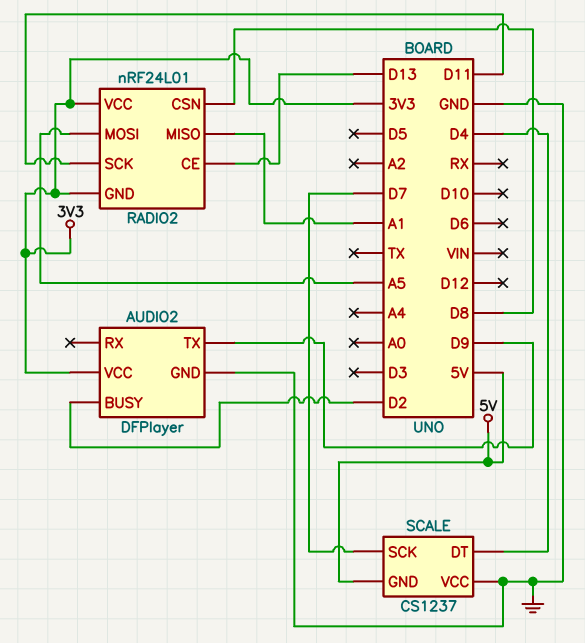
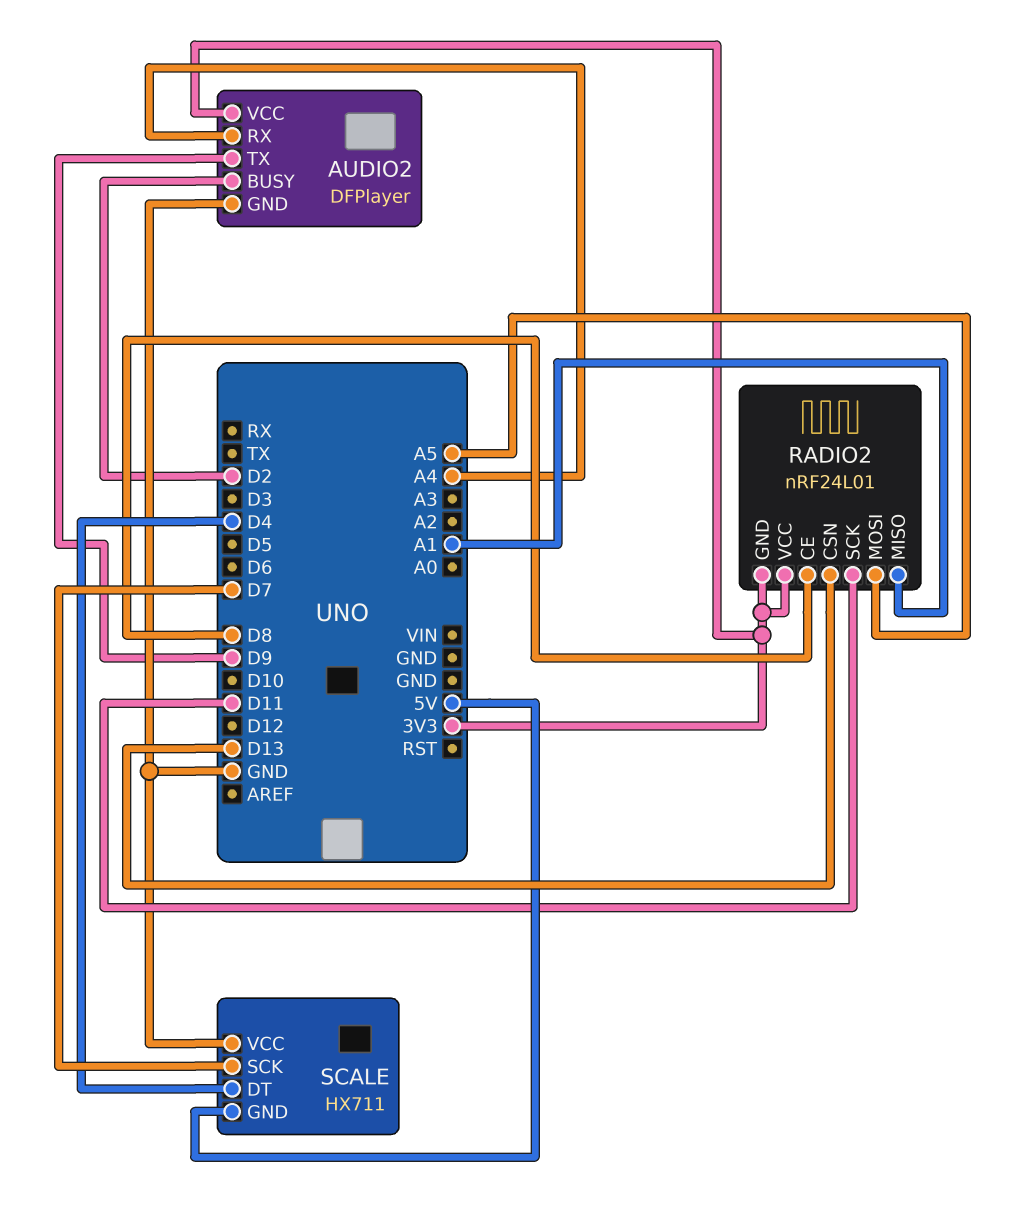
AUDIO2 pin RX: none -> A4
RADIO2 pin CE: D13 -> D8
RADIO2 pin CSN: D8 -> D13
SCALE: CS1237 -> HX711

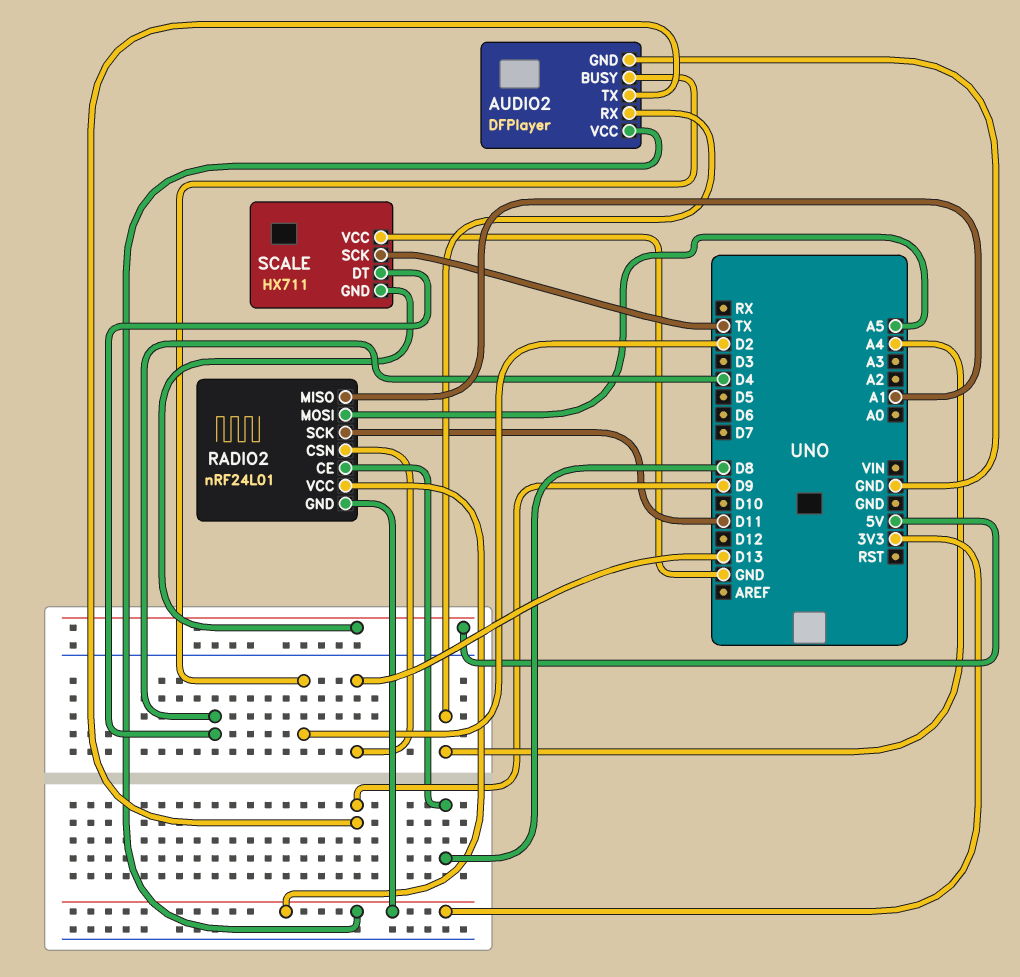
SCALE pin SCK: D7 -> TX

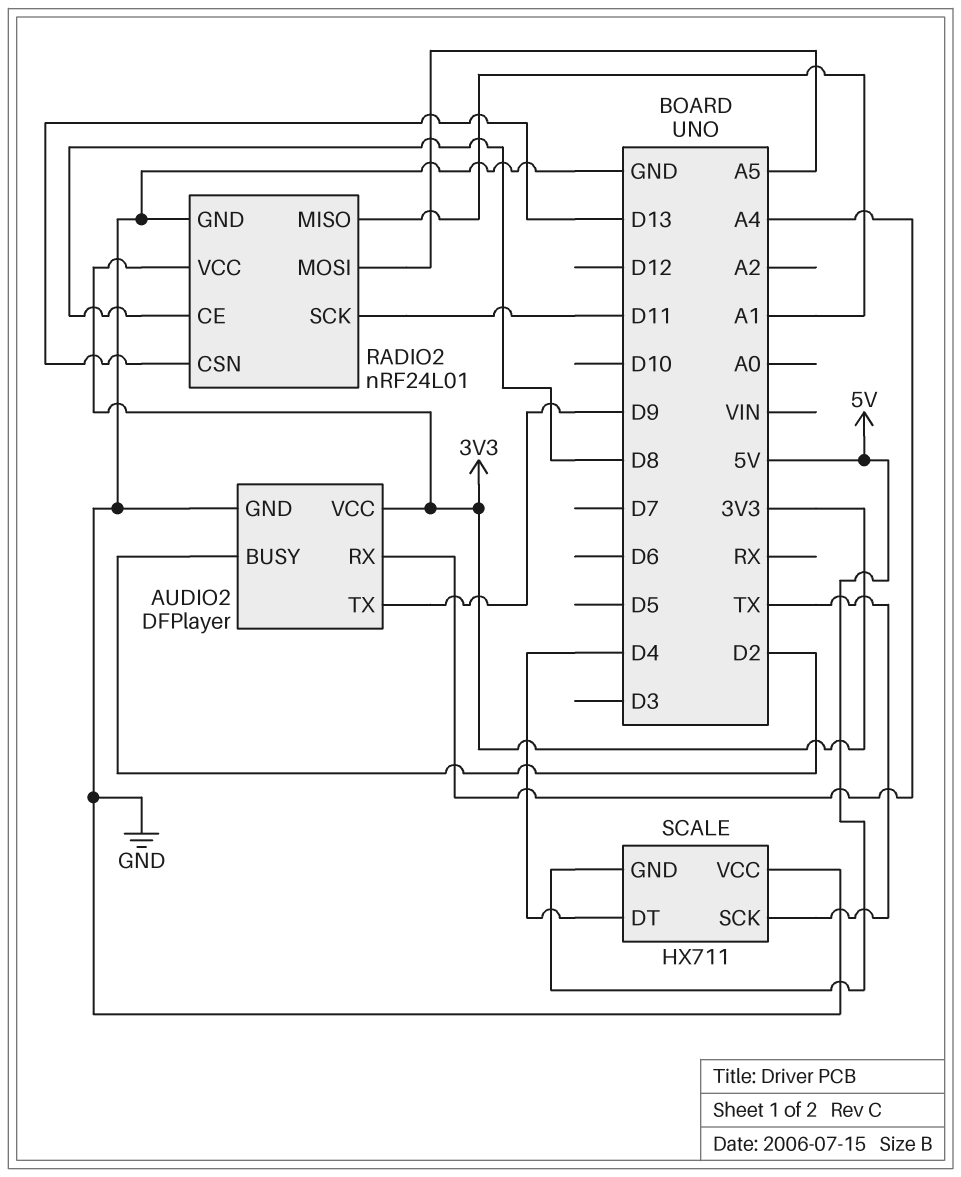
RADIO2 pin GND: 3V3 -> GND

